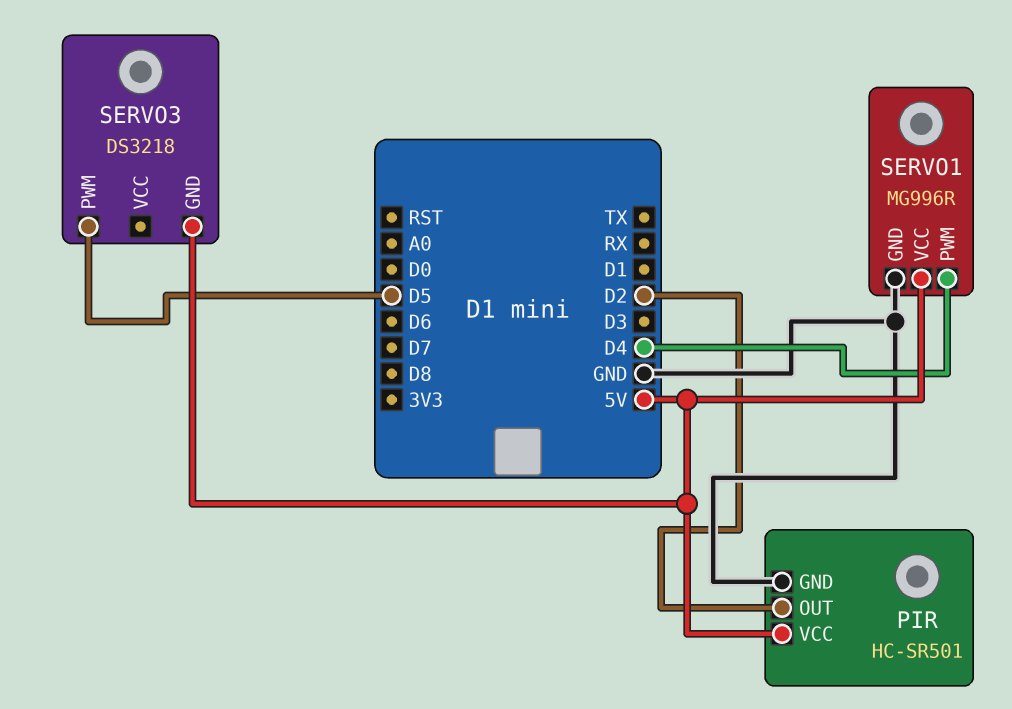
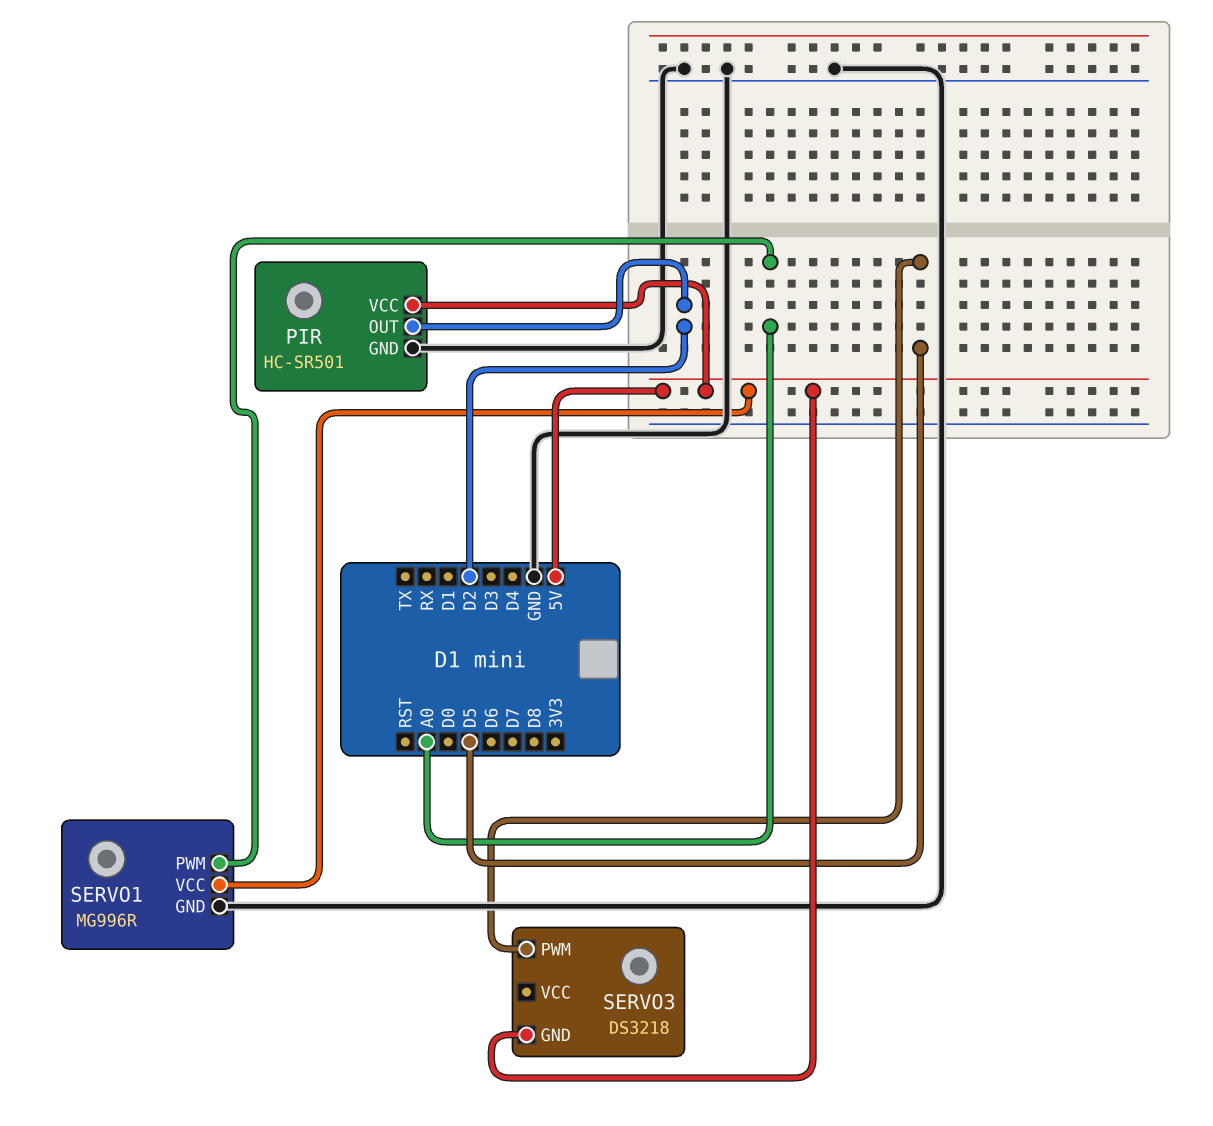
SERVO1 pin PWM: D4 -> A0

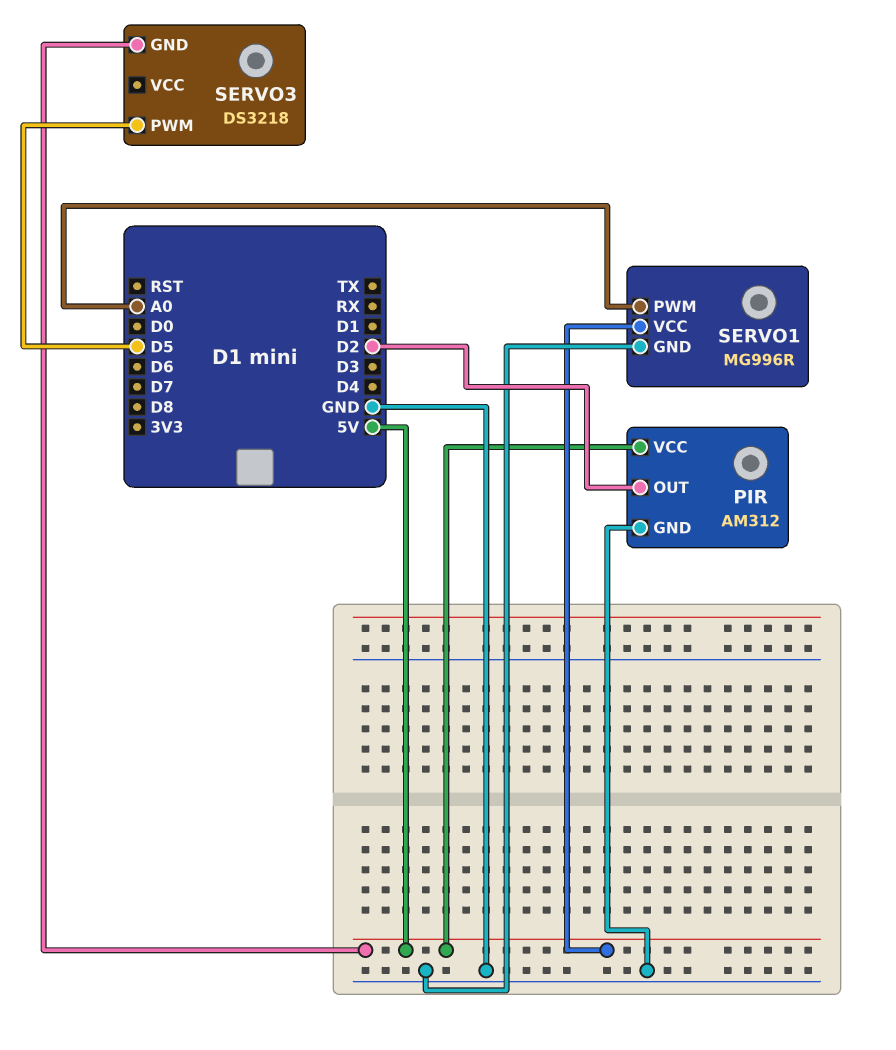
PIR: HC-SR501 -> AM312

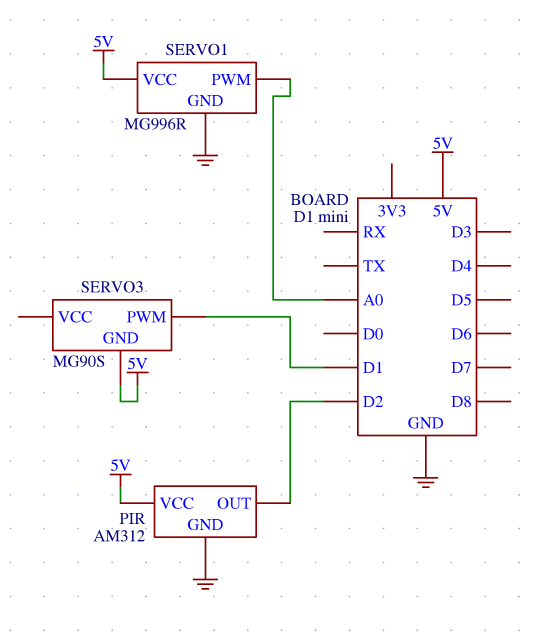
SERVO3: DS3218 -> MG90S
SERVO3 pin PWM: D5 -> D1

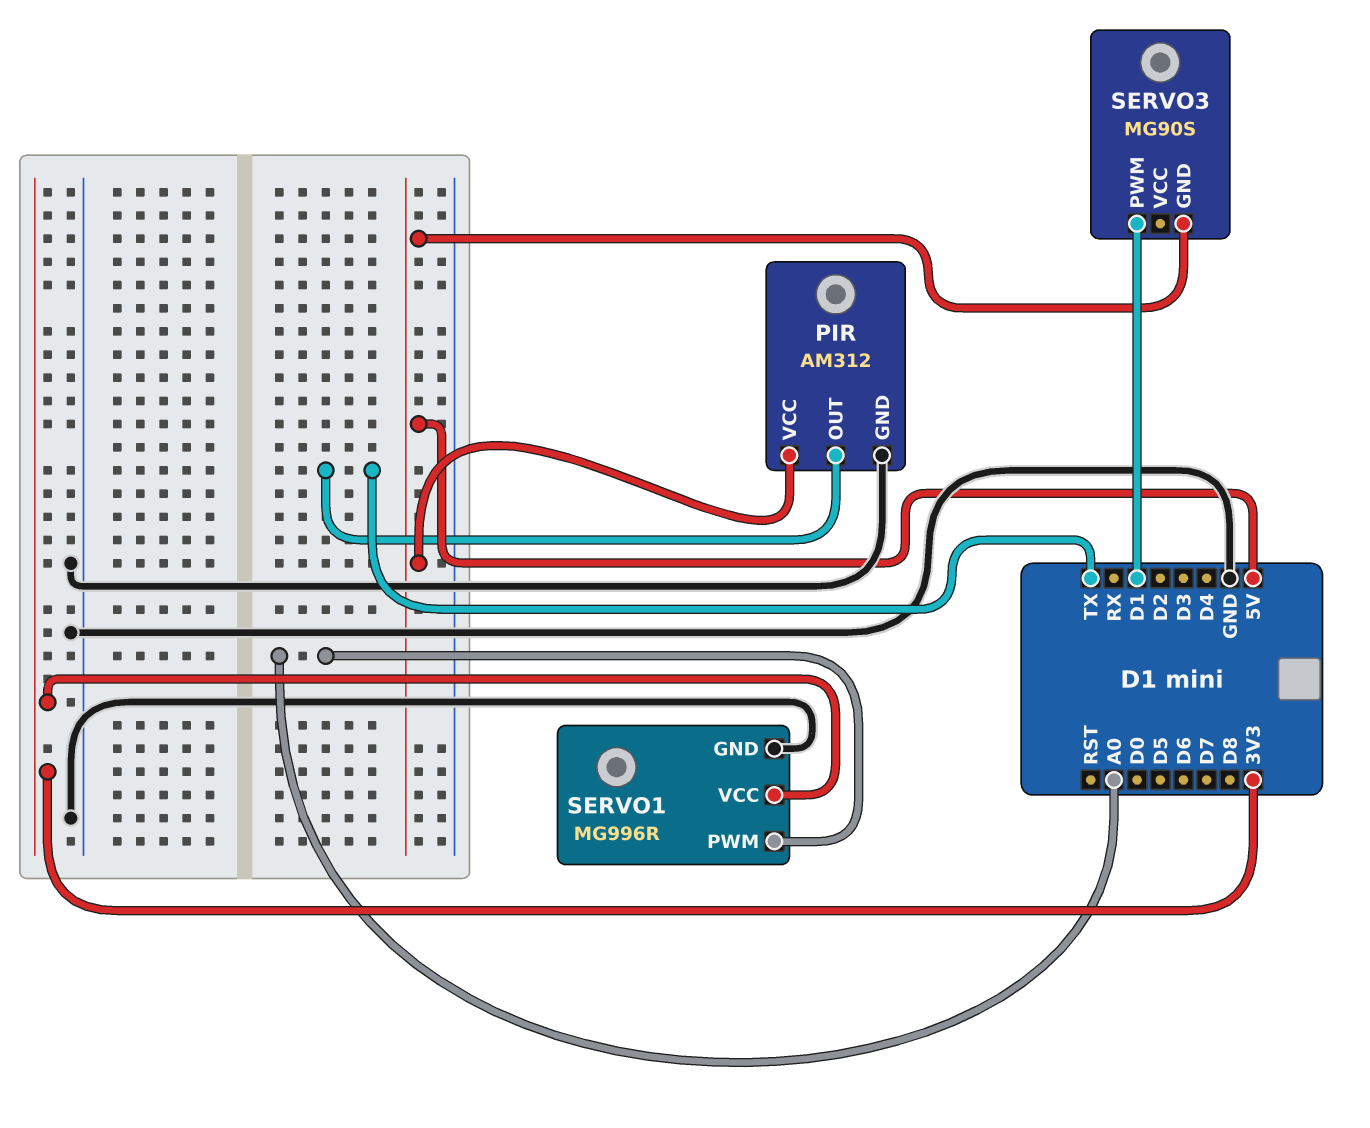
PIR pin OUT: D2 -> TX
SERVO1 pin VCC: 5V -> 3V3

